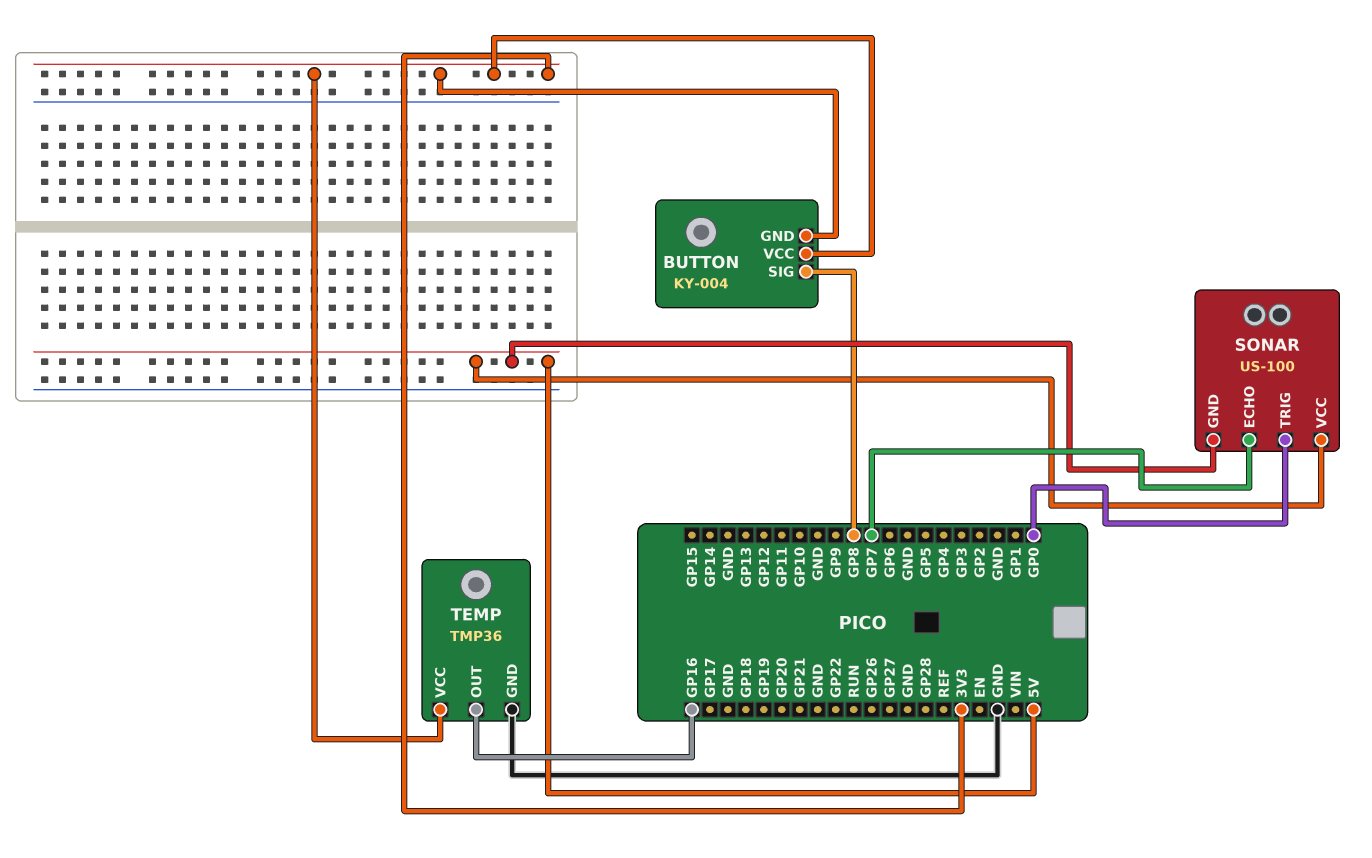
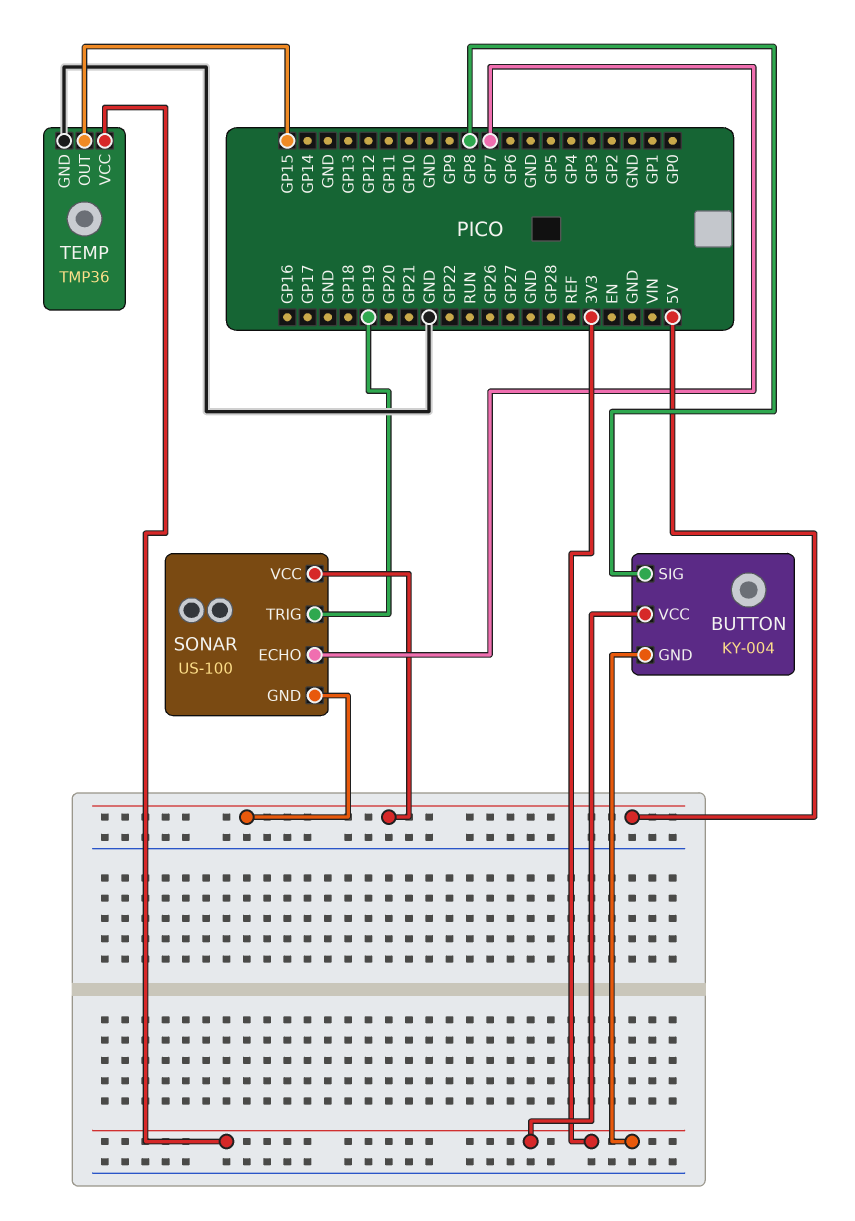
SONAR pin TRIG: GP0 -> GP19
TEMP pin OUT: GP16 -> GP15

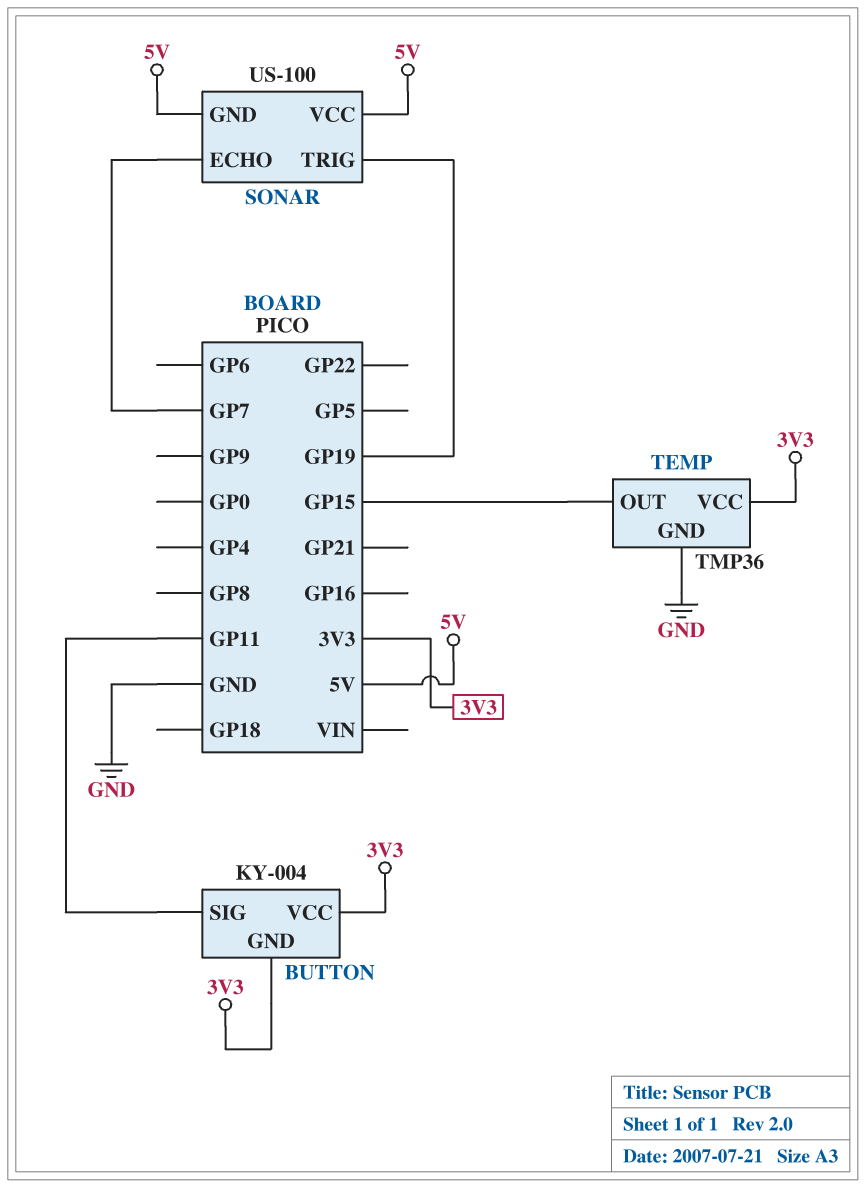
BUTTON pin SIG: GP8 -> GP11

